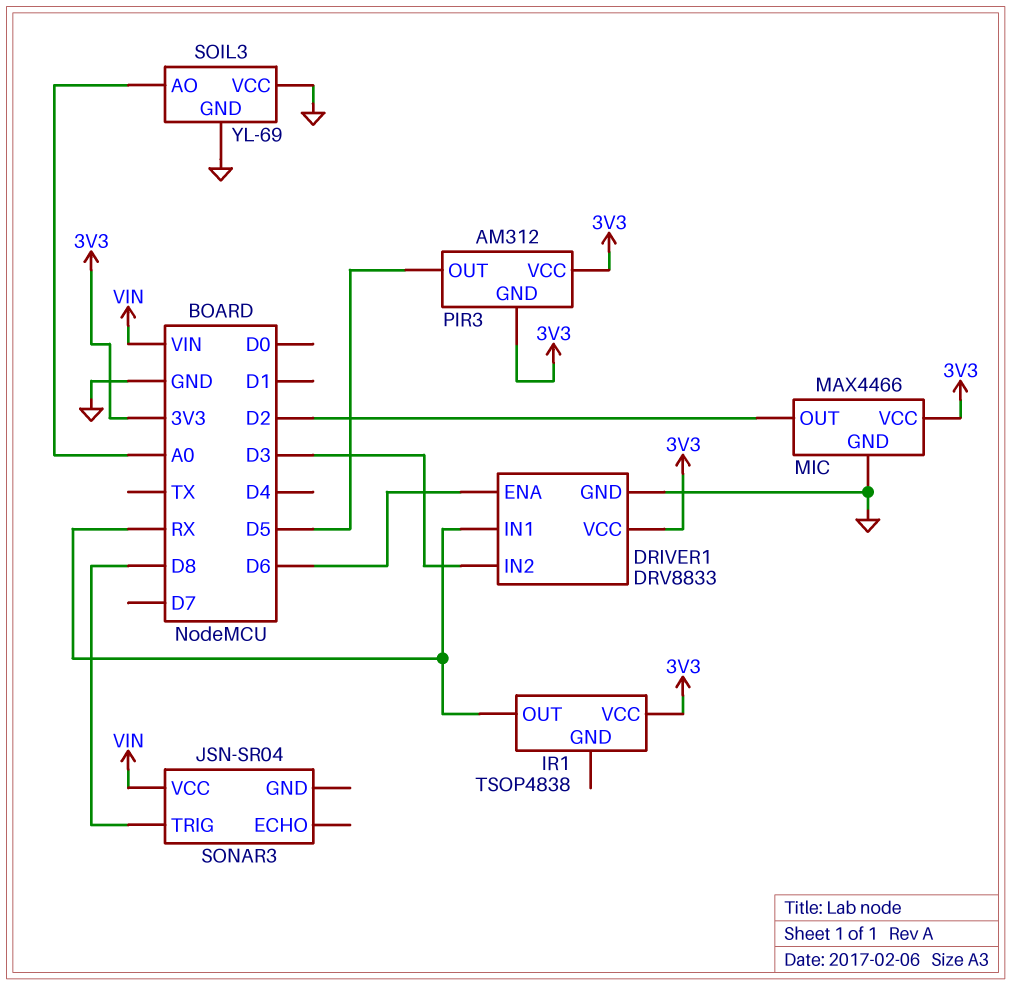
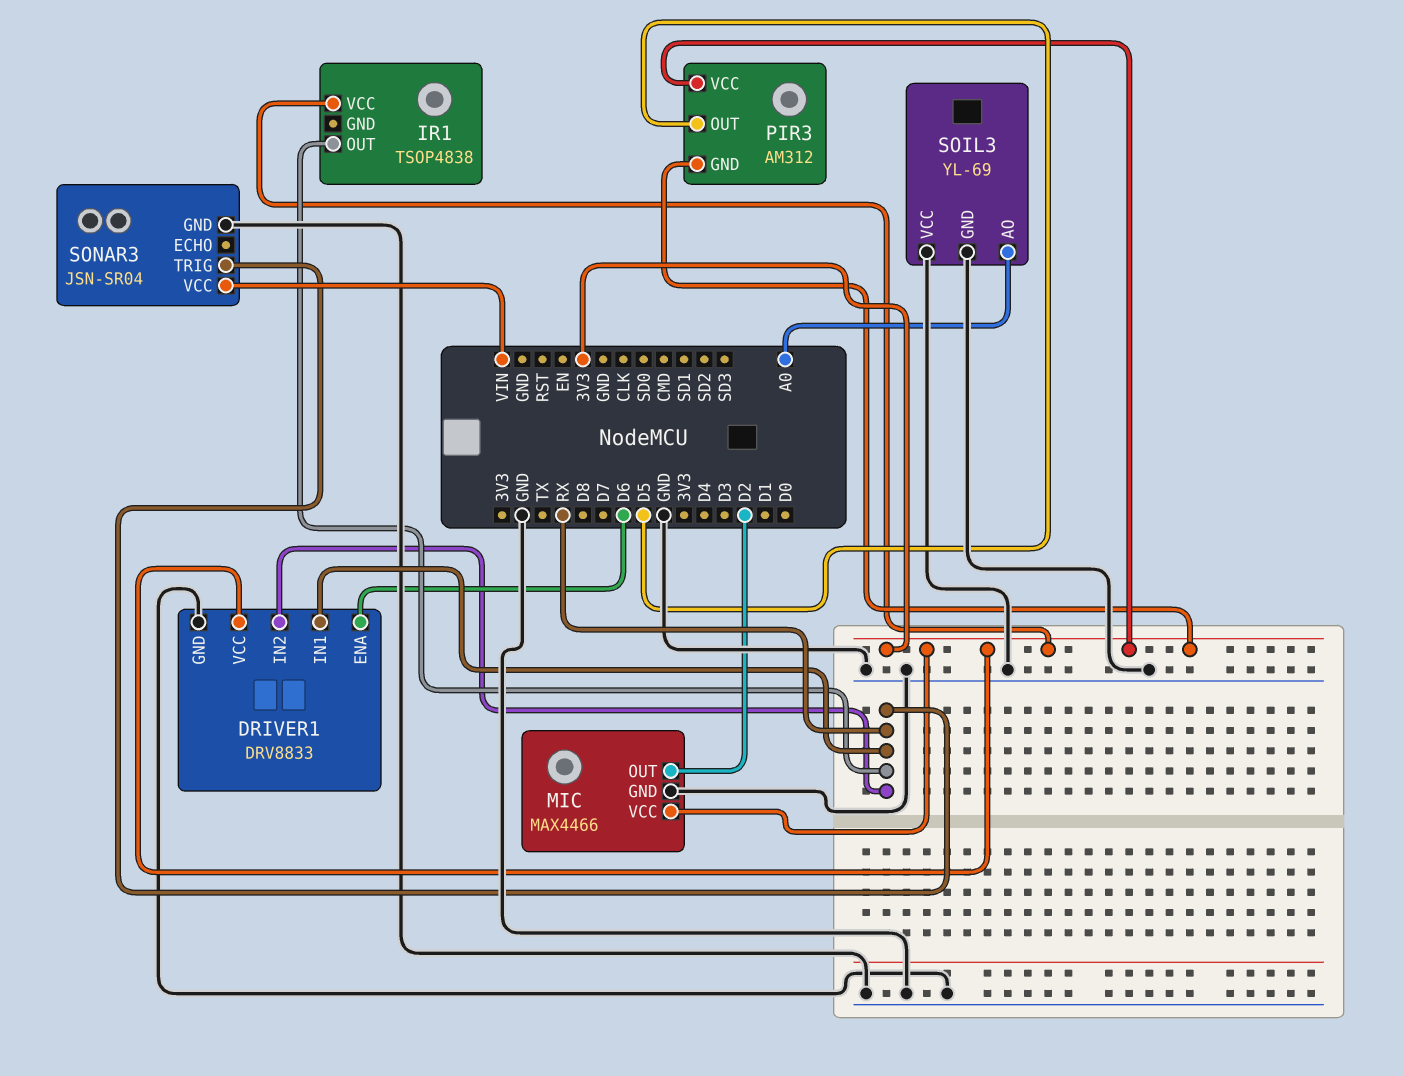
DRIVER1 pin IN2: D3 -> RX
SONAR3 pin GND: none -> GND
SONAR3 pin TRIG: D8 -> RX

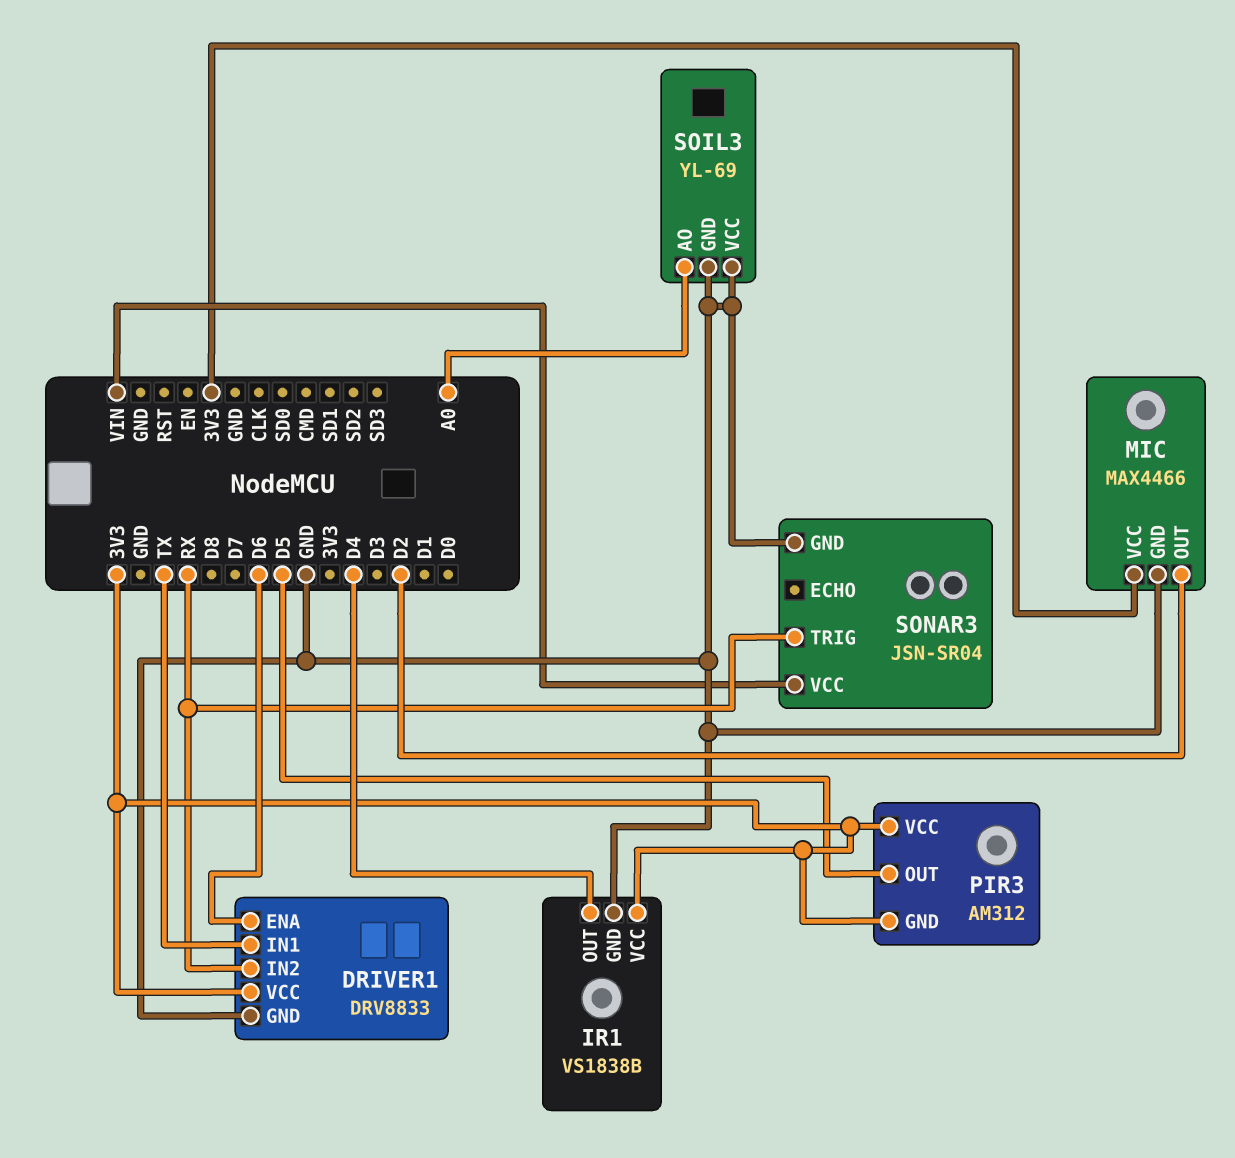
DRIVER1 pin IN1: RX -> TX
IR1: TSOP4838 -> VS1838B
IR1 pin GND: none -> GND
IR1 pin OUT: RX -> D4

